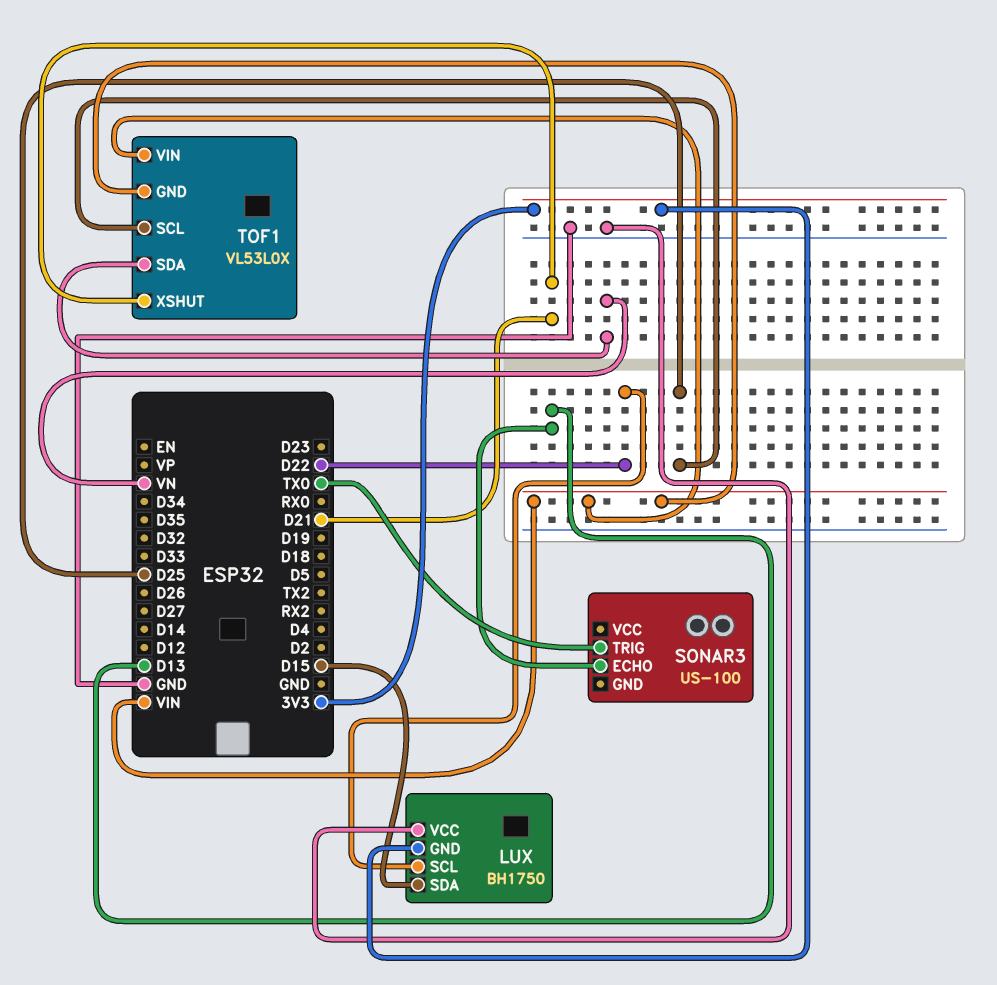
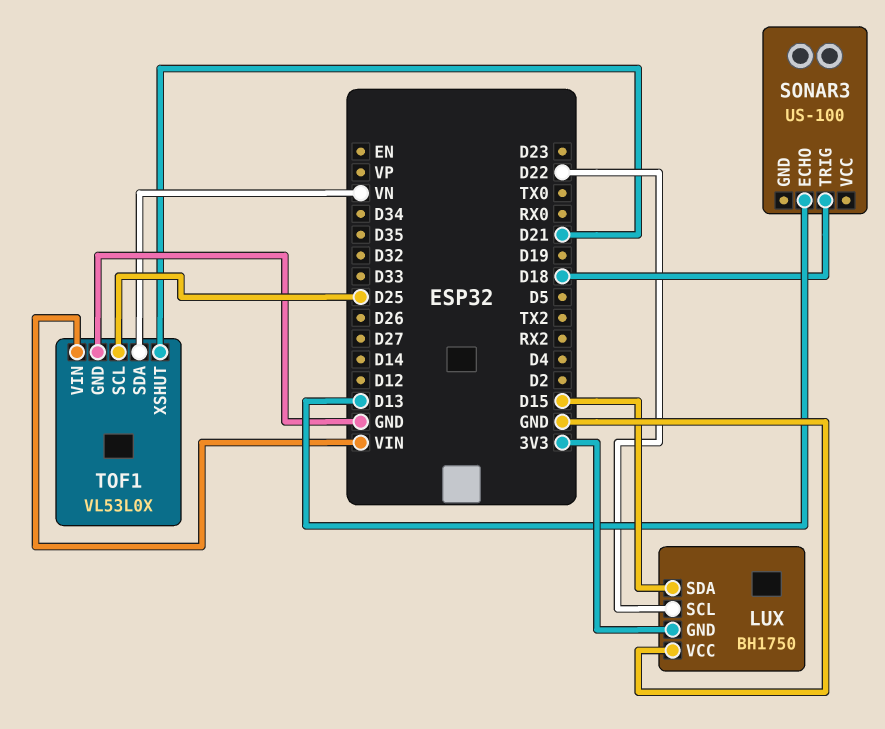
SONAR3 pin TRIG: TX0 -> D18
TOF1 pin GND: VIN -> GND

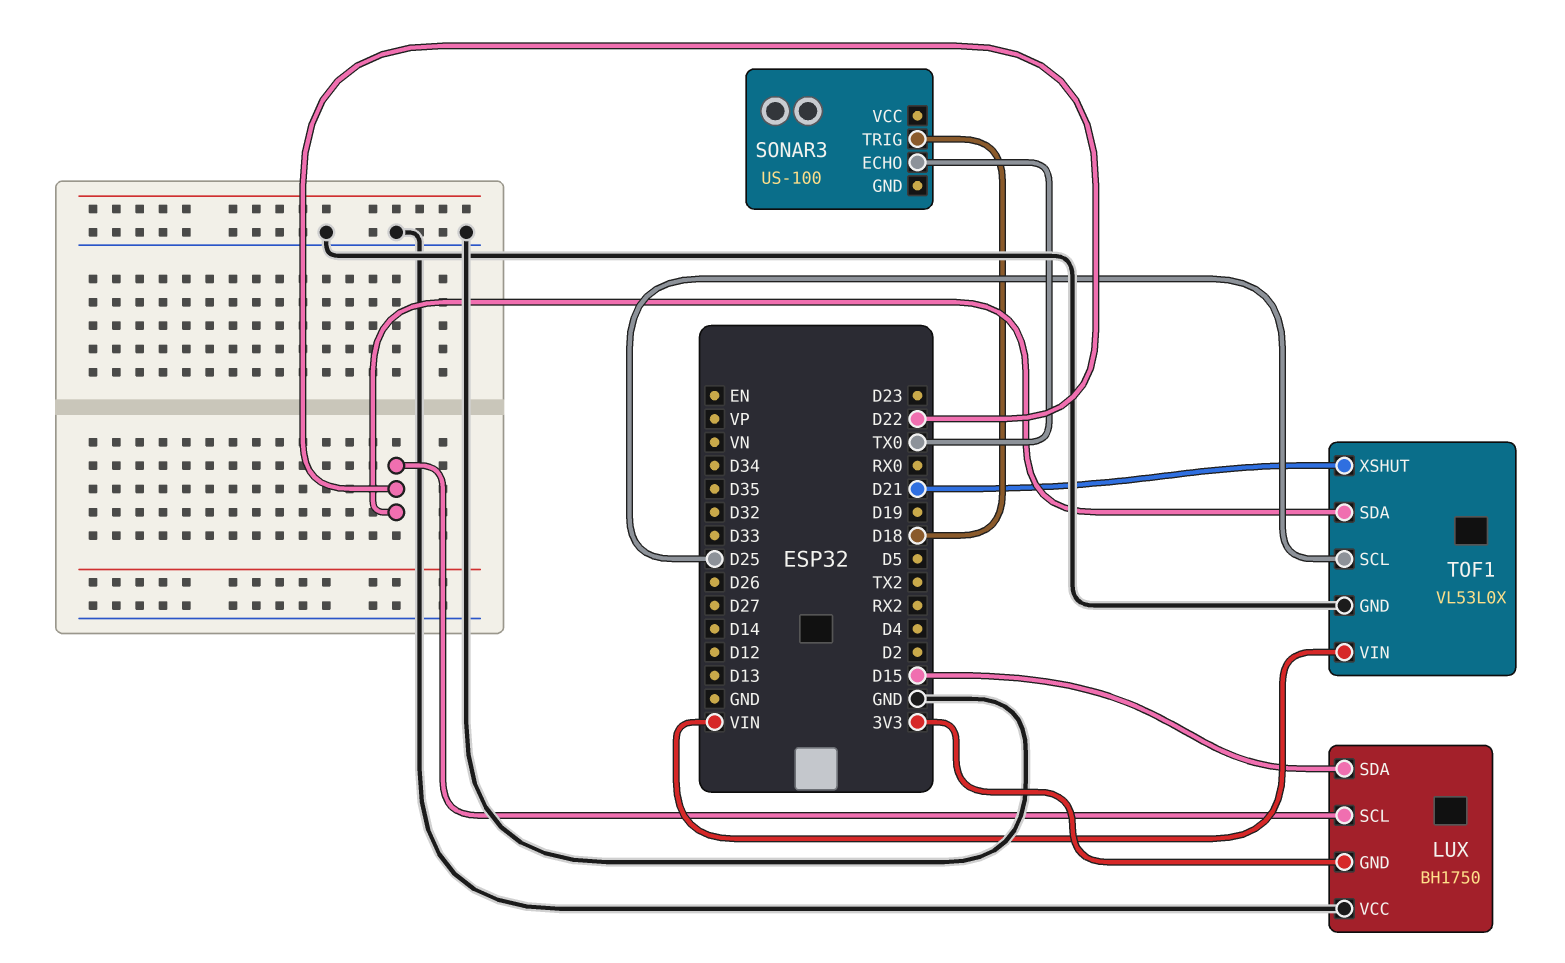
SONAR3 pin ECHO: D13 -> TX0
TOF1 pin SDA: VN -> D22

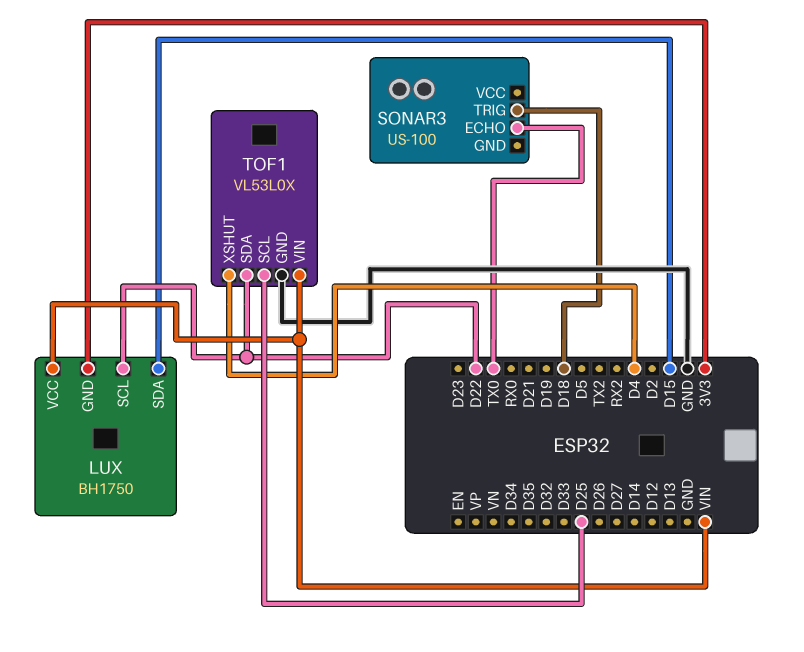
LUX pin VCC: GND -> VIN
TOF1 pin XSHUT: D21 -> D4

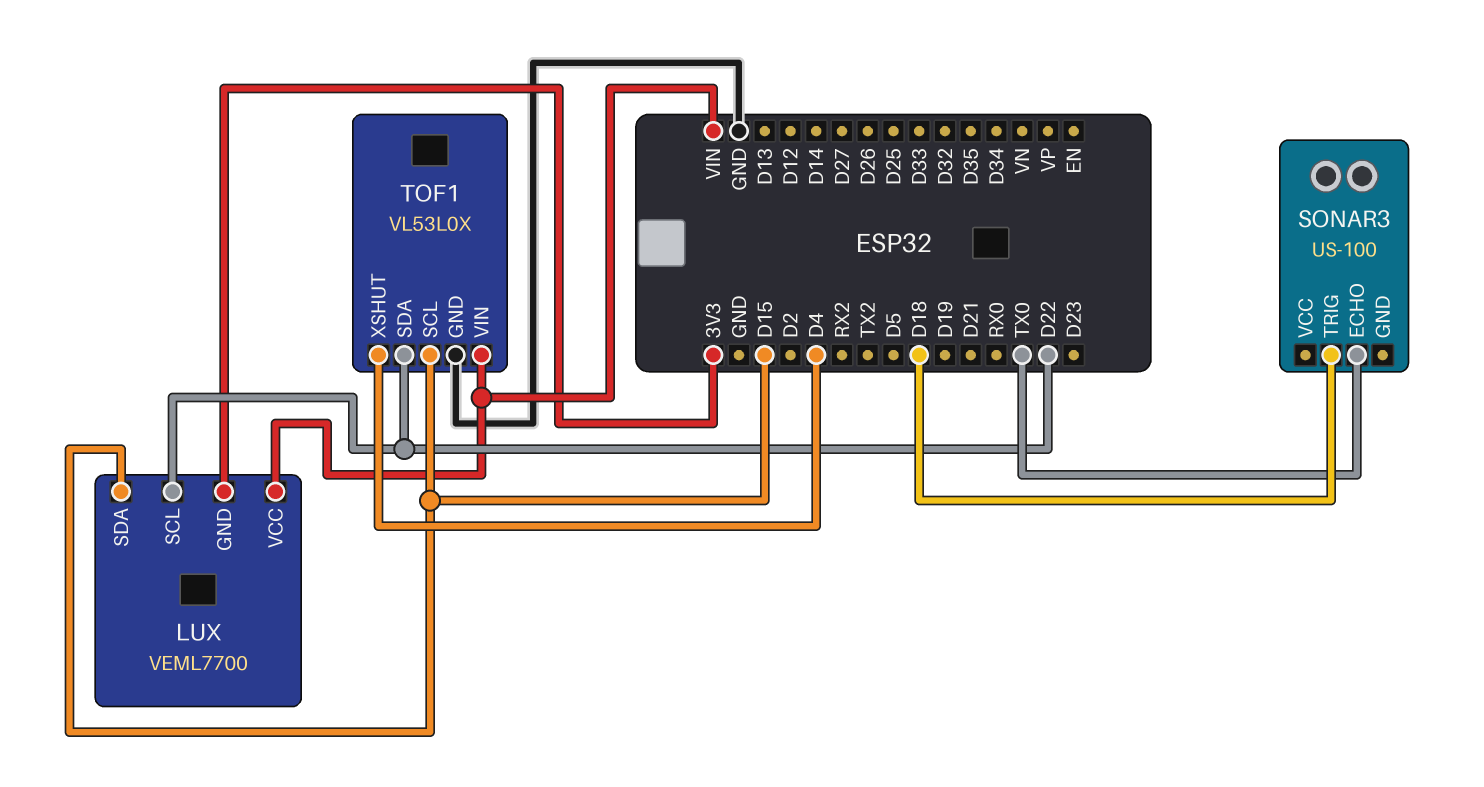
LUX: BH1750 -> VEML7700
TOF1 pin SCL: D25 -> D15

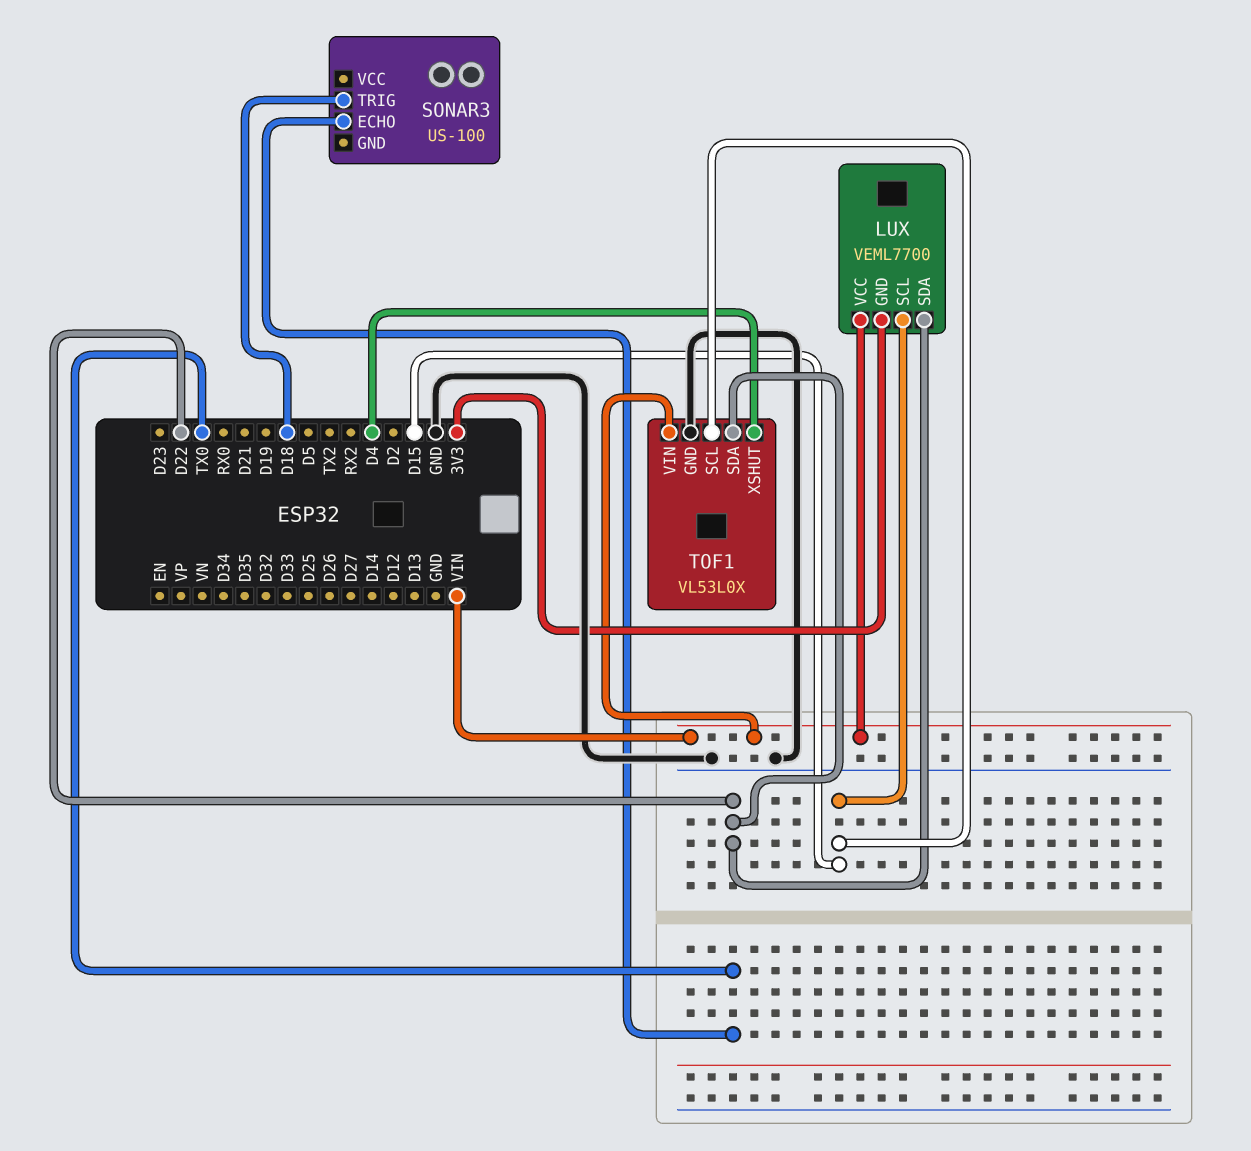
LUX pin SCL: D22 -> D15
LUX pin SDA: D15 -> D22

